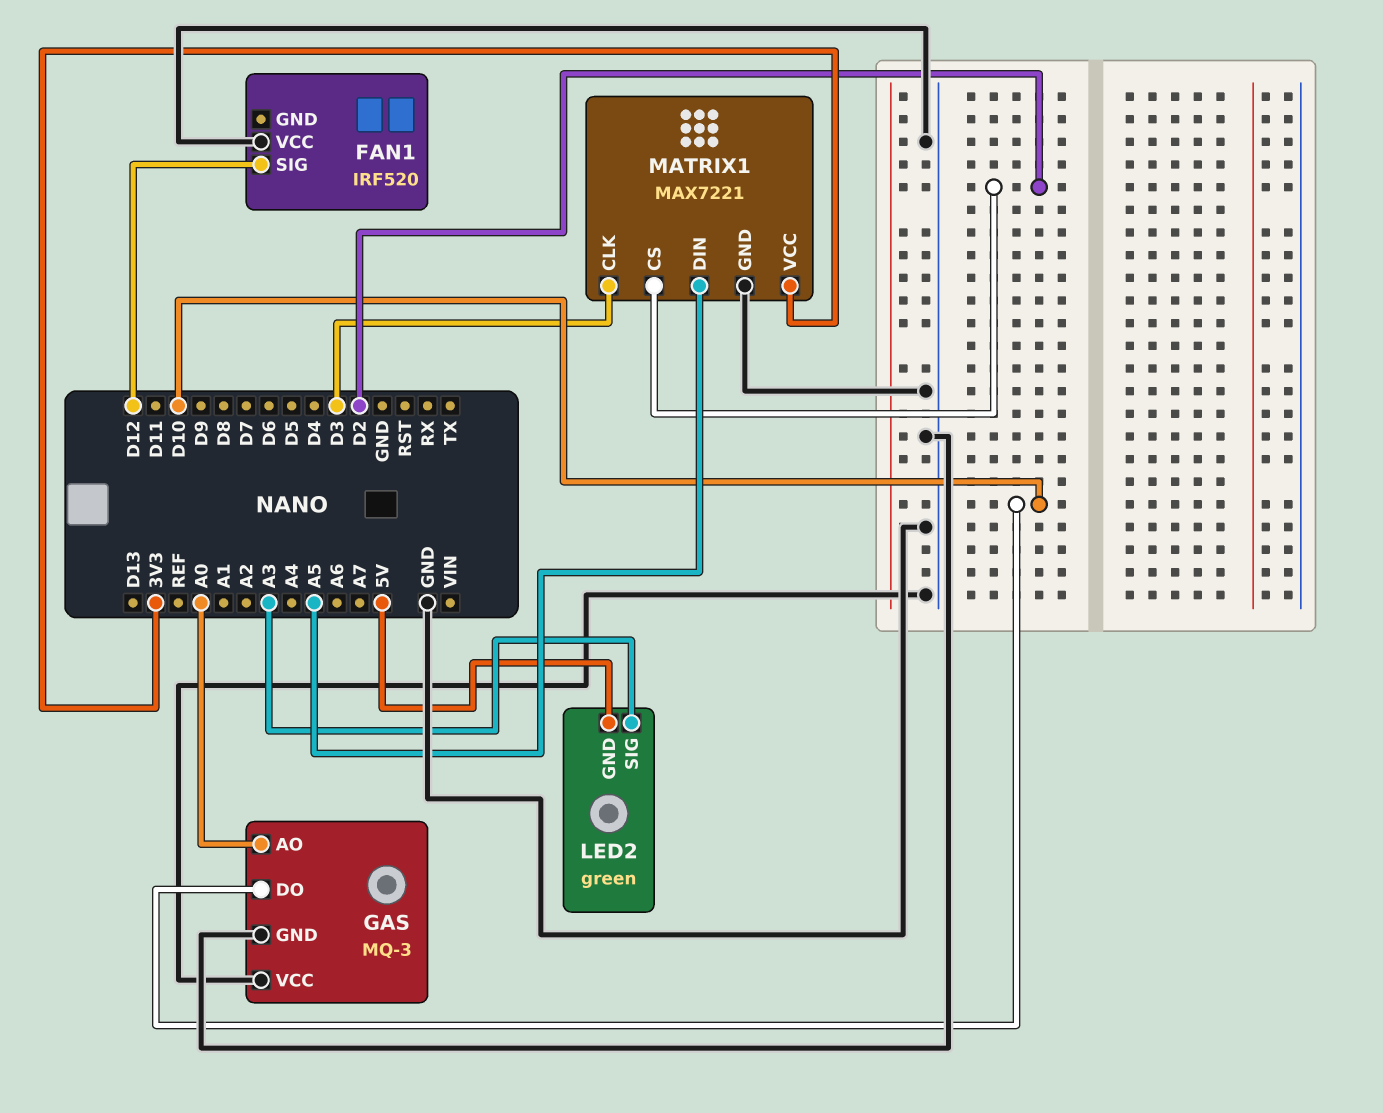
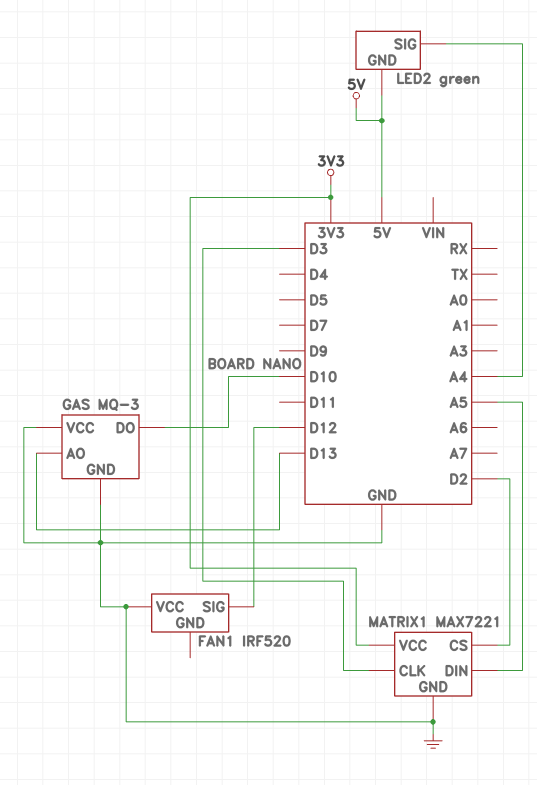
GAS pin AO: A0 -> D13
LED2 pin SIG: A3 -> A4

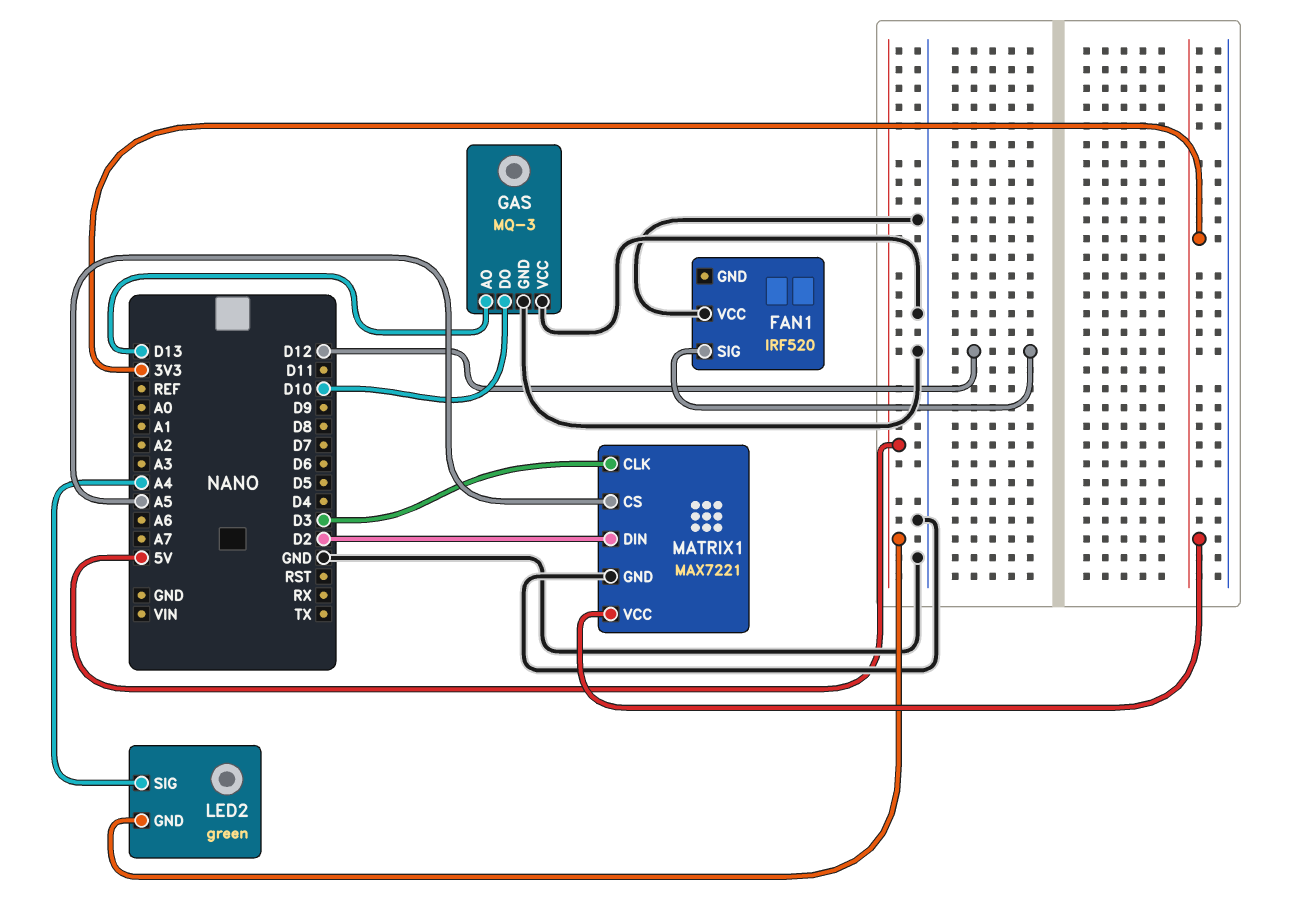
MATRIX1 pin CS: D2 -> A5
MATRIX1 pin DIN: A5 -> D2

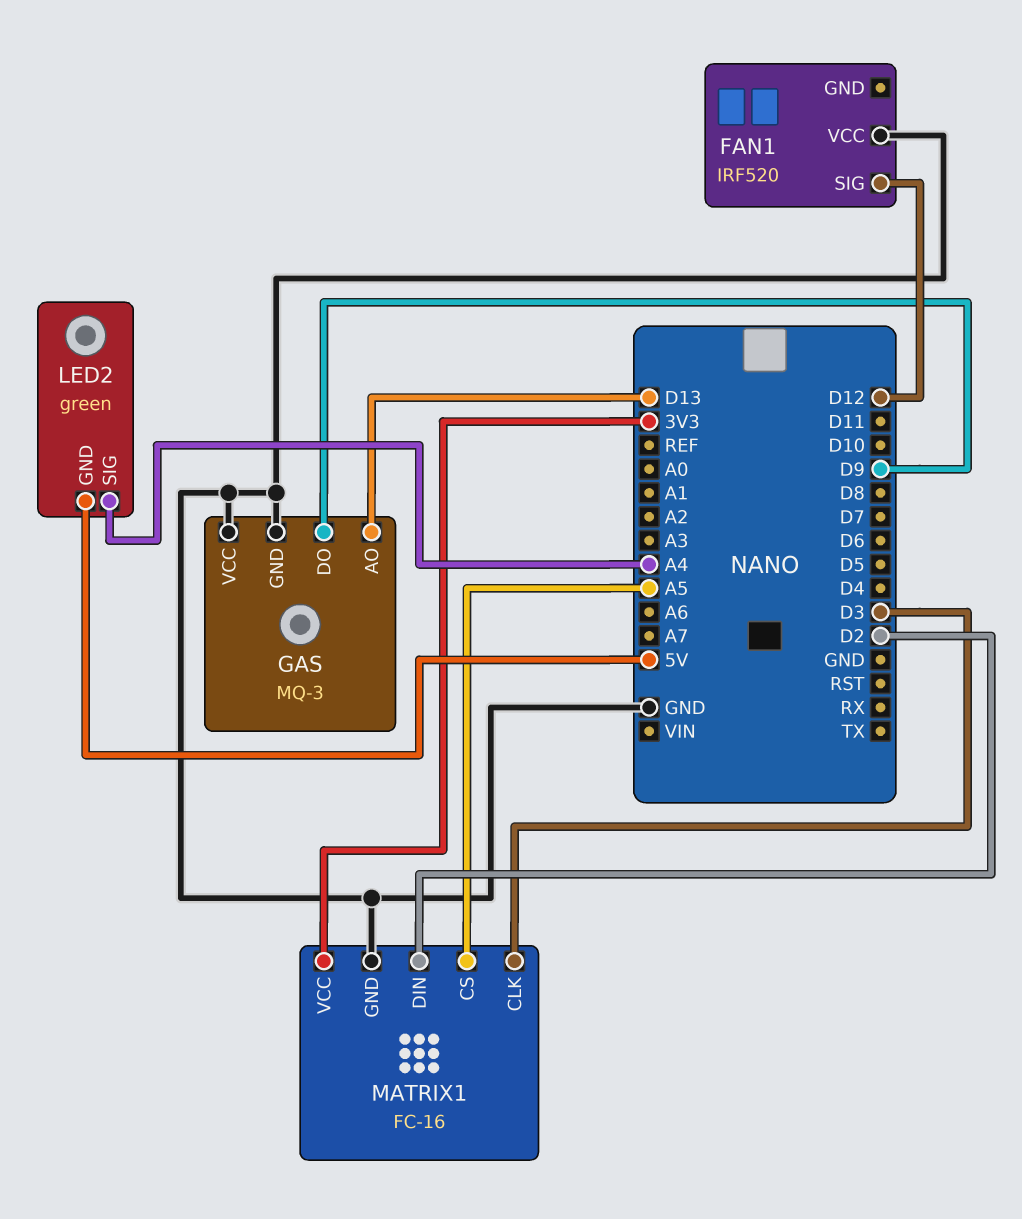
GAS pin DO: D10 -> D9
MATRIX1: MAX7221 -> FC-16

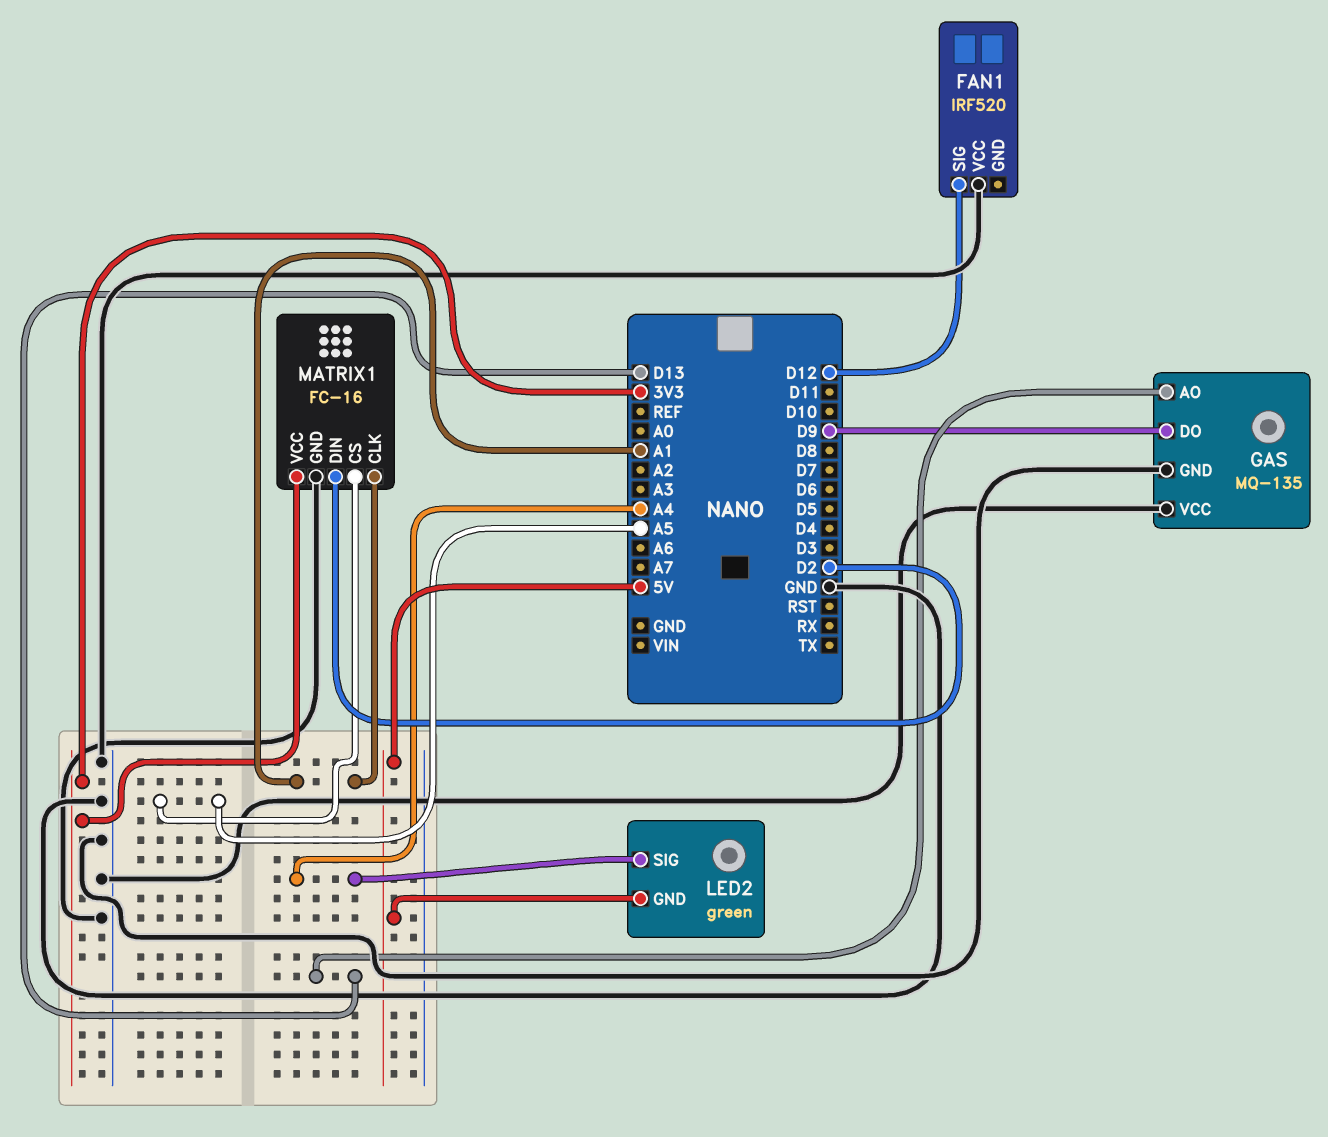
GAS: MQ-3 -> MQ-135
MATRIX1 pin CLK: D3 -> A1

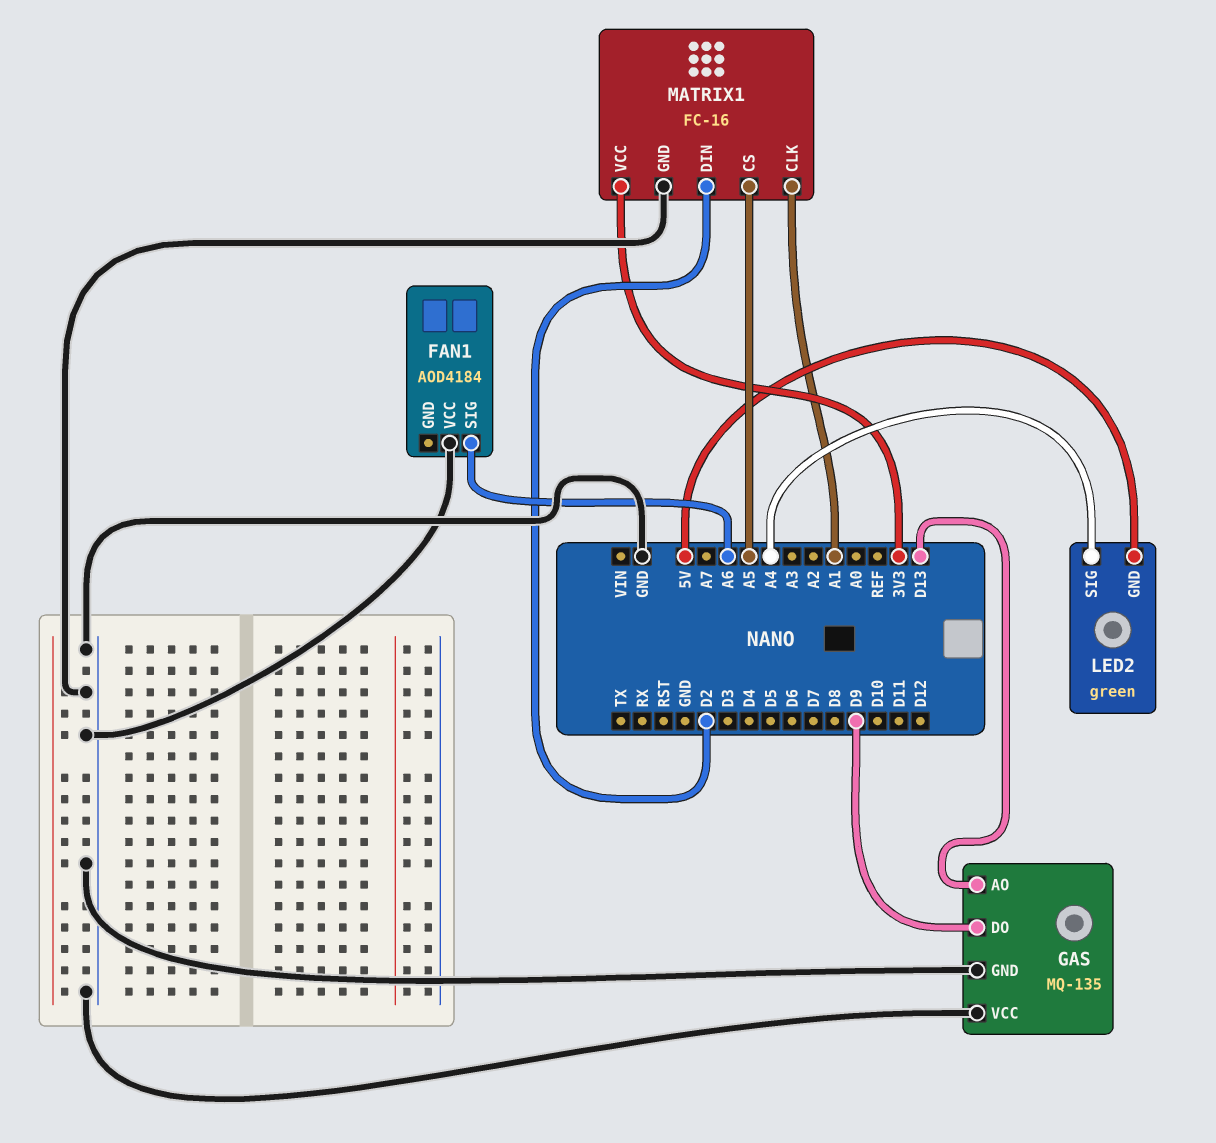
FAN1: IRF520 -> AOD4184
FAN1 pin SIG: D12 -> A6

